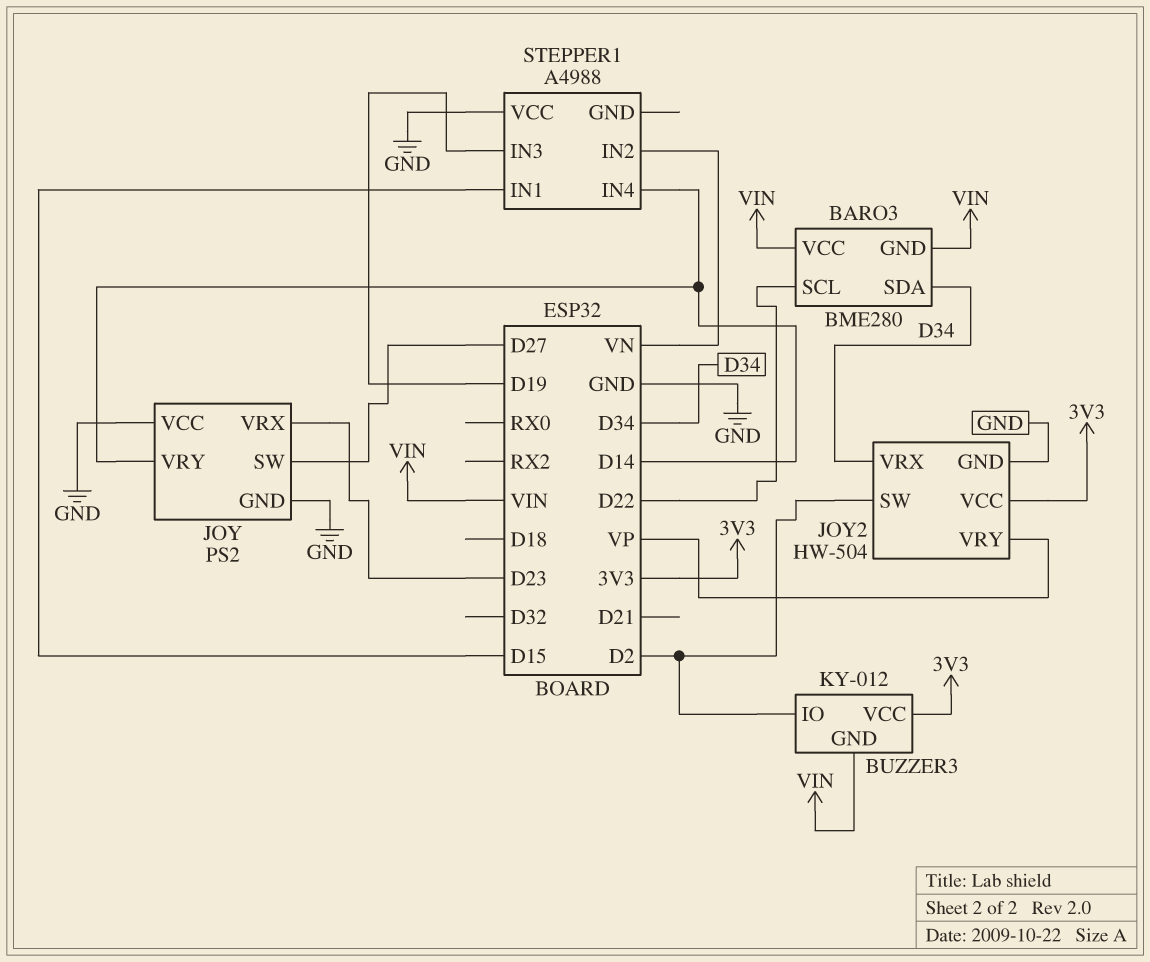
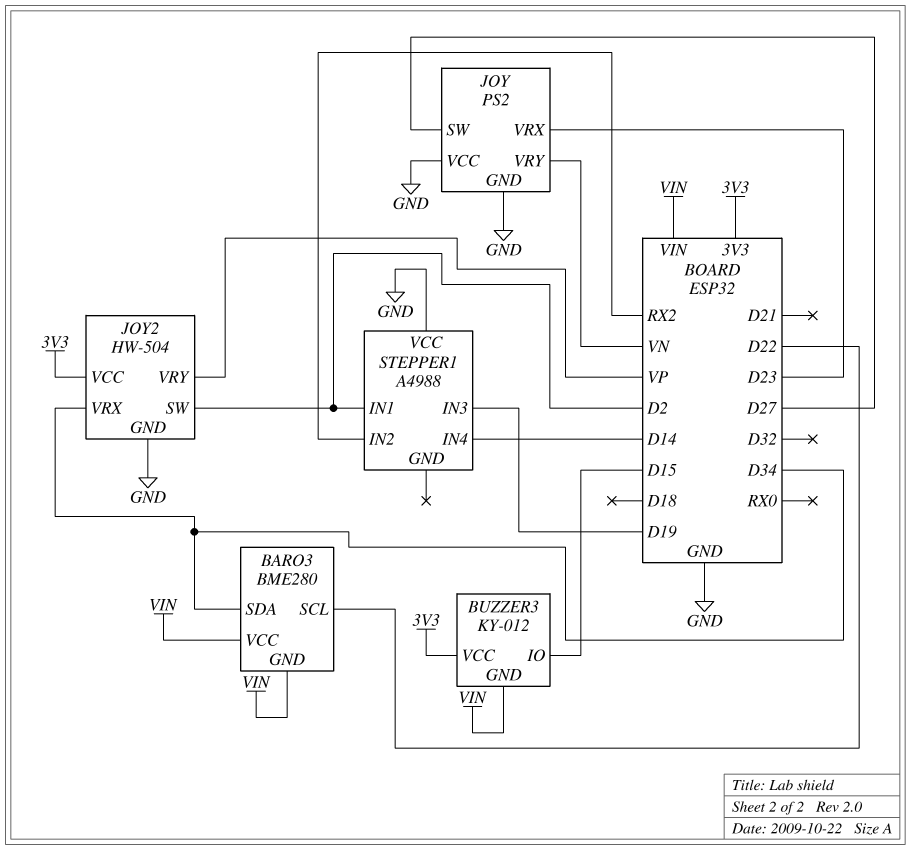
BUZZER3 pin IO: D2 -> D15
JOY pin VRY: D14 -> VN
STEPPER1 pin IN1: D15 -> D2
STEPPER1 pin IN2: VN -> RX2

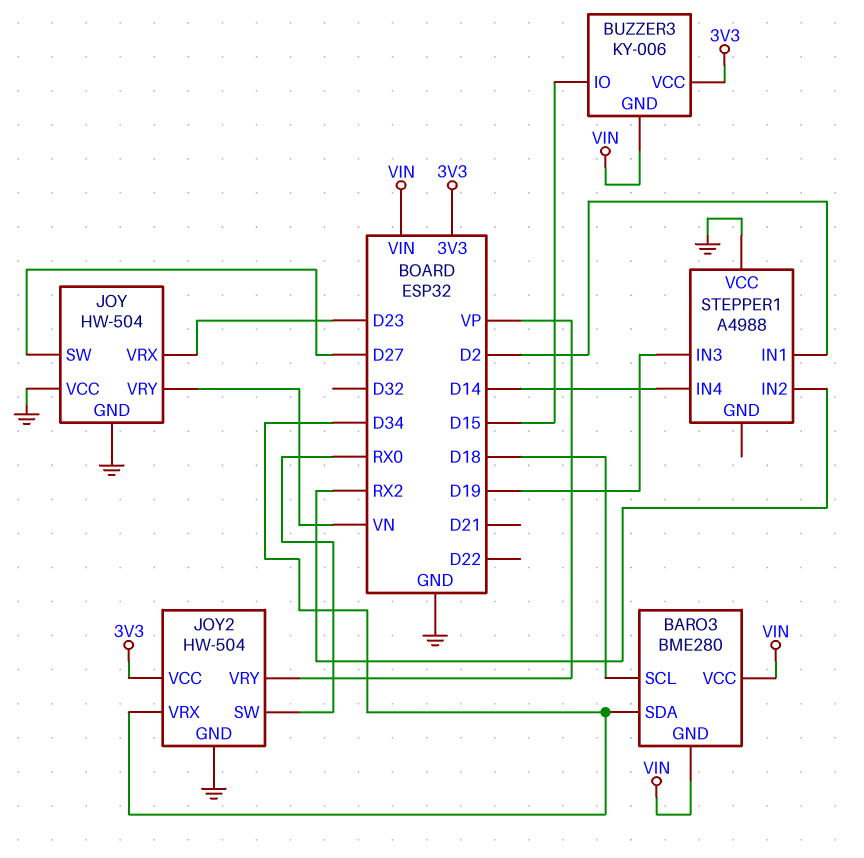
BARO3 pin SCL: D22 -> D18
BUZZER3: KY-012 -> KY-006
JOY: PS2 -> HW-504
JOY2 pin SW: D2 -> RX0

